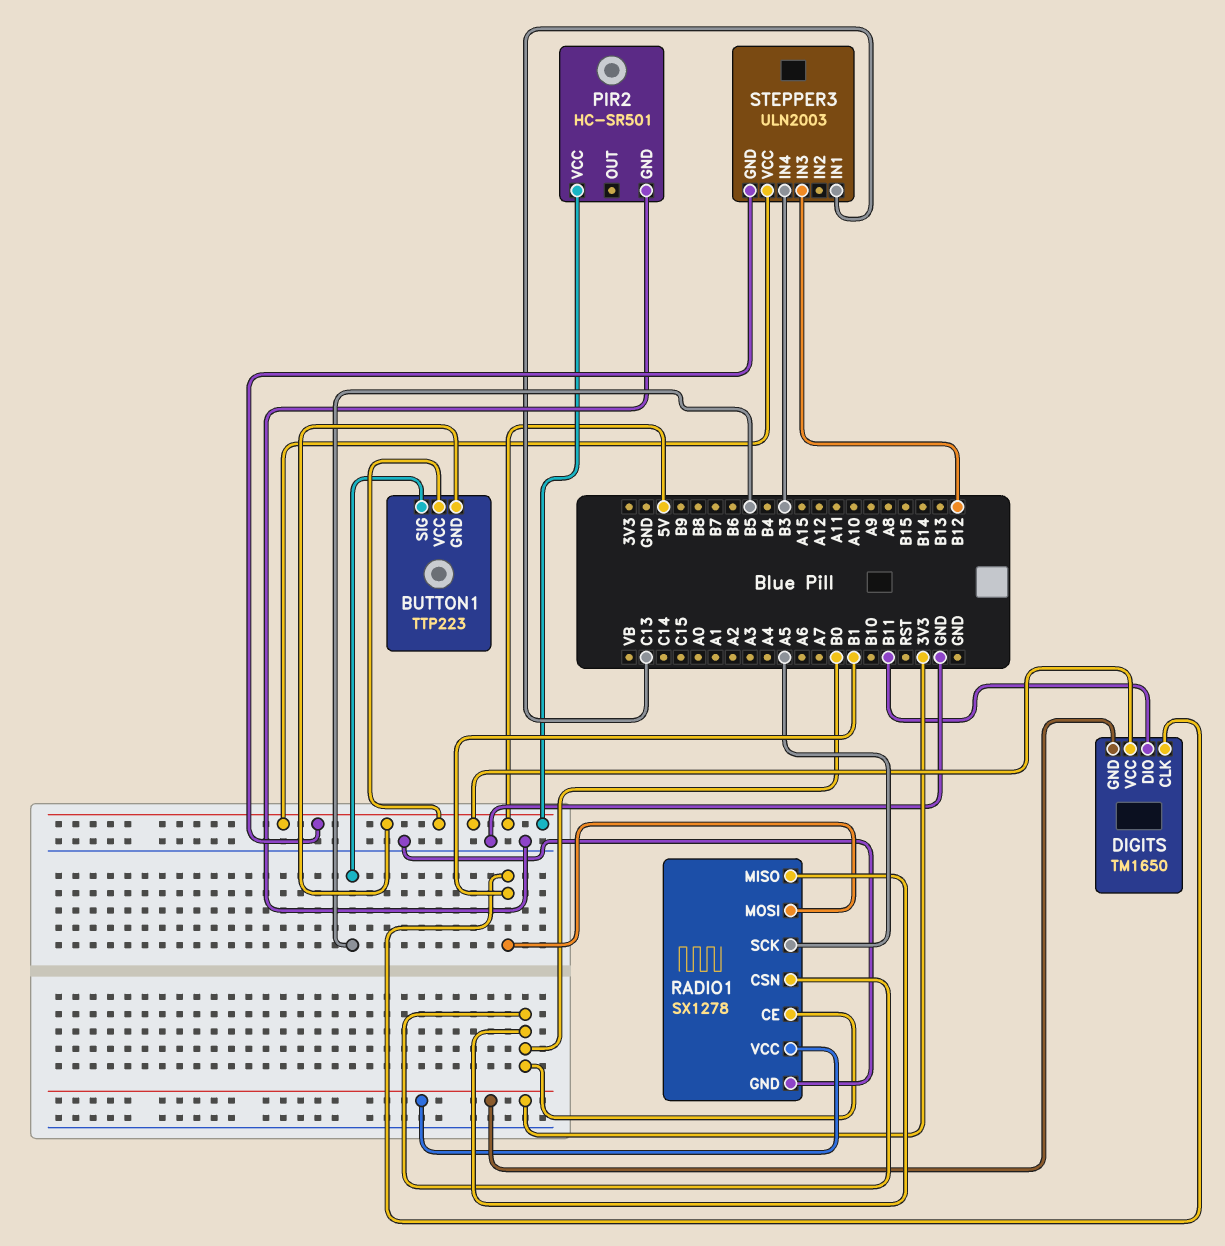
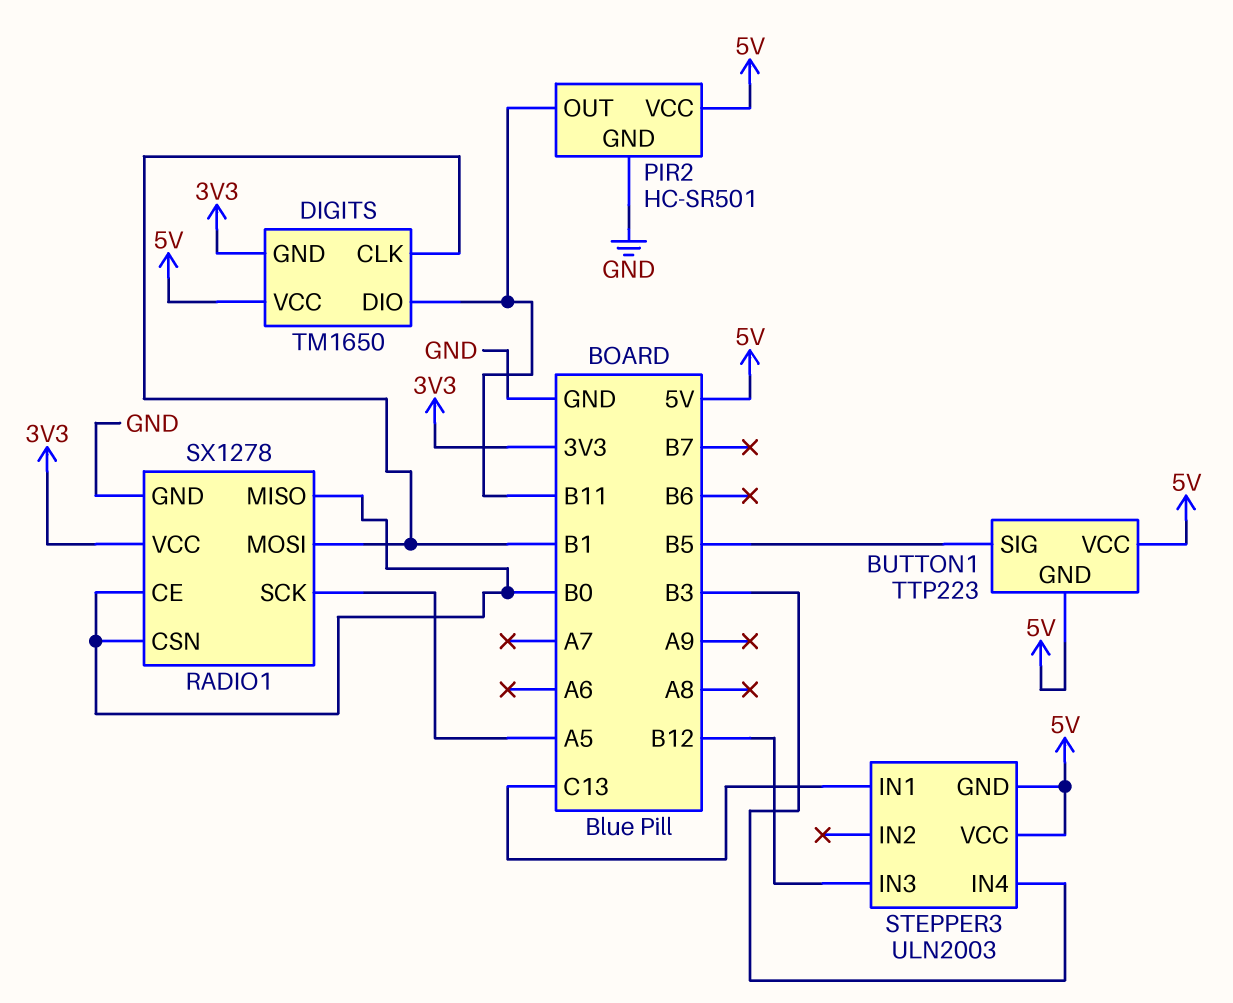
PIR2 pin OUT: none -> B11

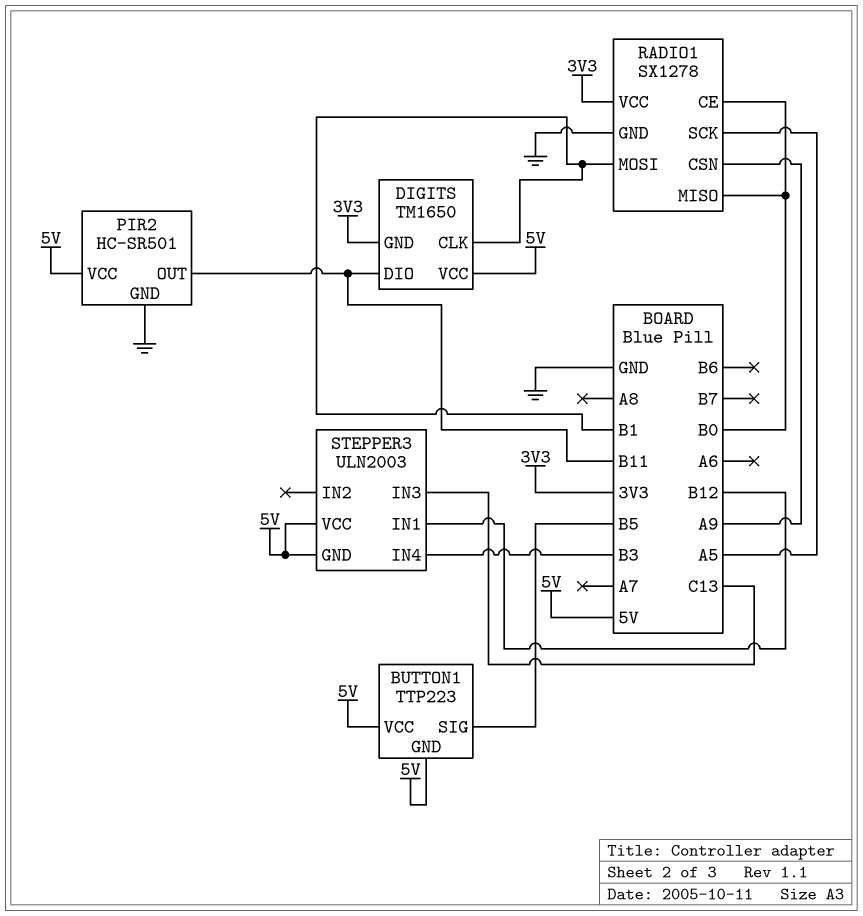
RADIO1 pin CSN: B0 -> A9
STEPPER3 pin IN1: C13 -> B12
STEPPER3 pin IN3: B12 -> C13

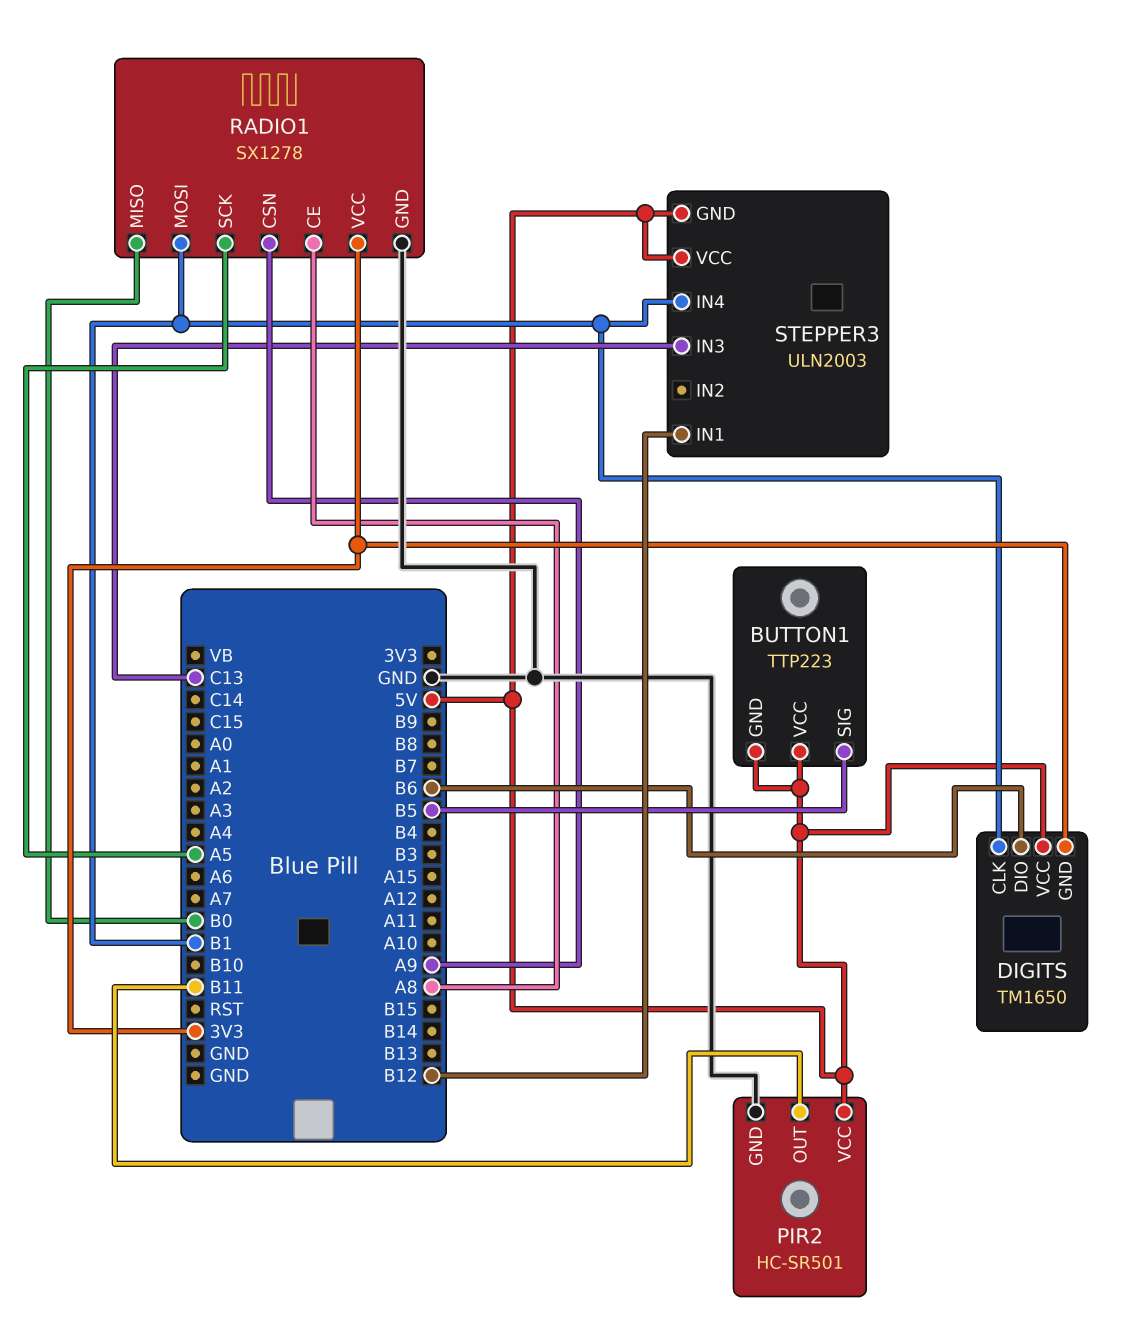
DIGITS pin DIO: B11 -> B6
RADIO1 pin CE: B0 -> A8
STEPPER3 pin IN4: B3 -> B1

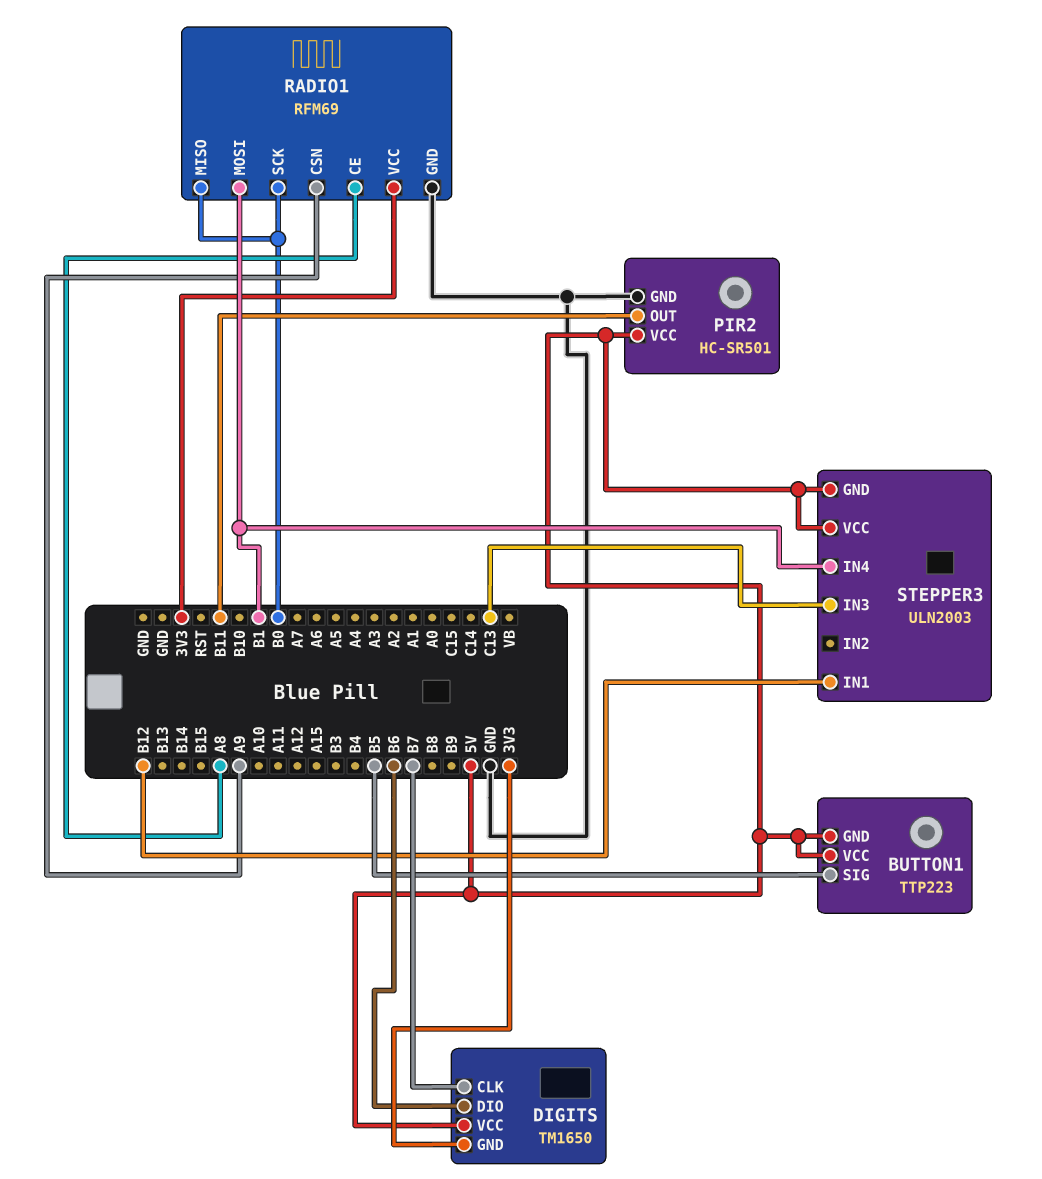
DIGITS pin CLK: B1 -> B7
RADIO1: SX1278 -> RFM69
RADIO1 pin SCK: A5 -> B0

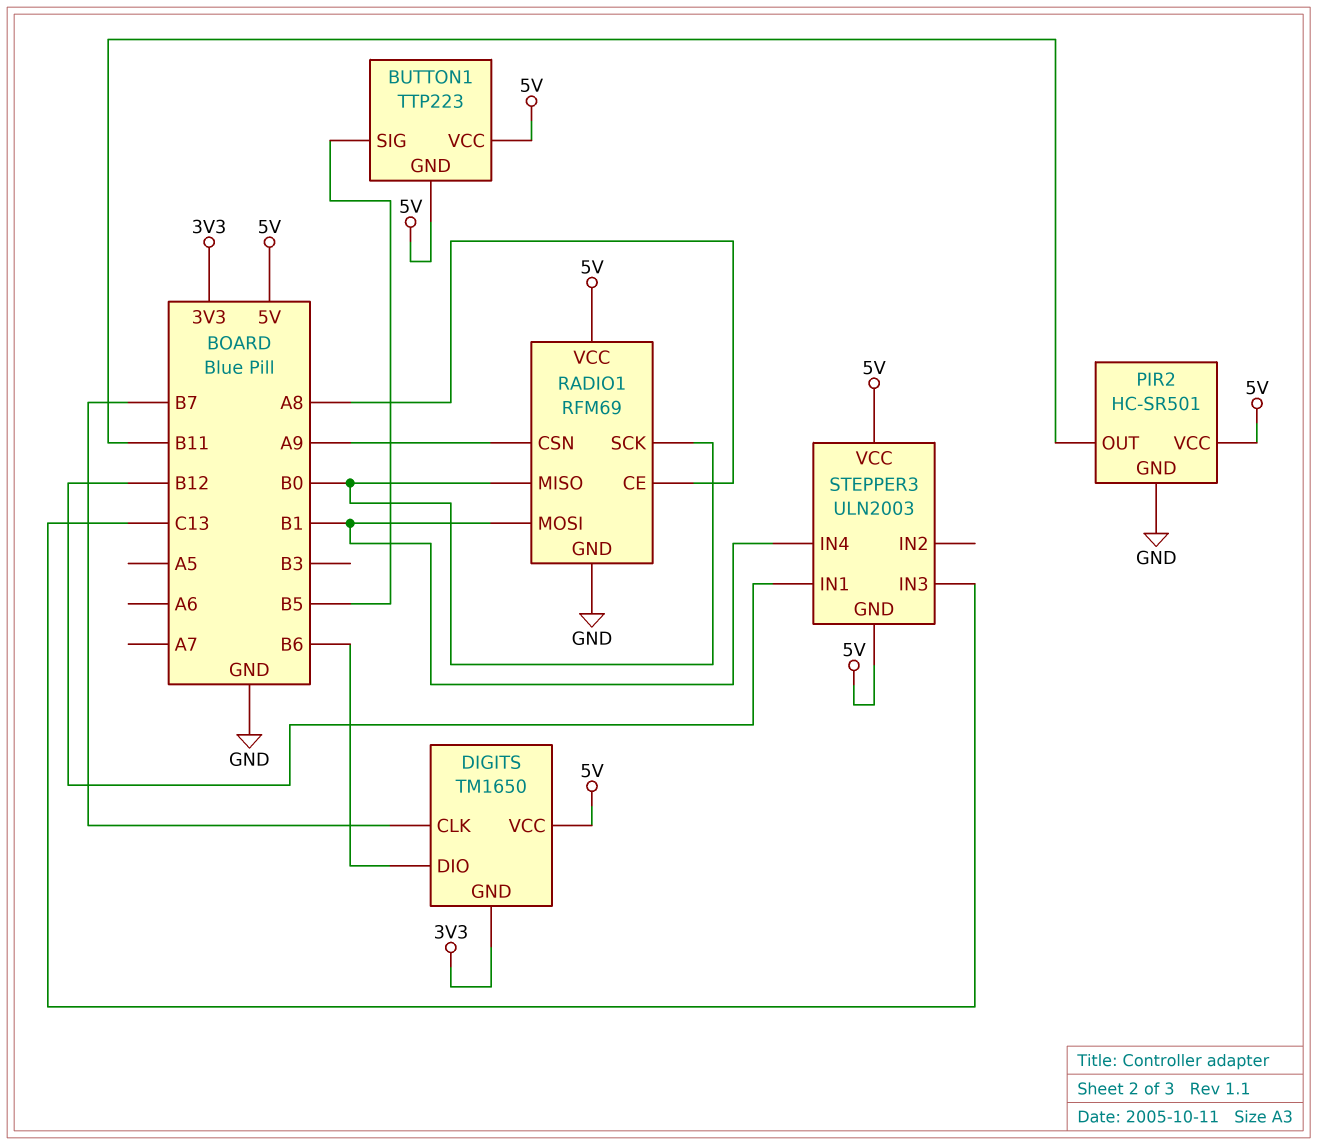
RADIO1 pin VCC: 3V3 -> 5V

